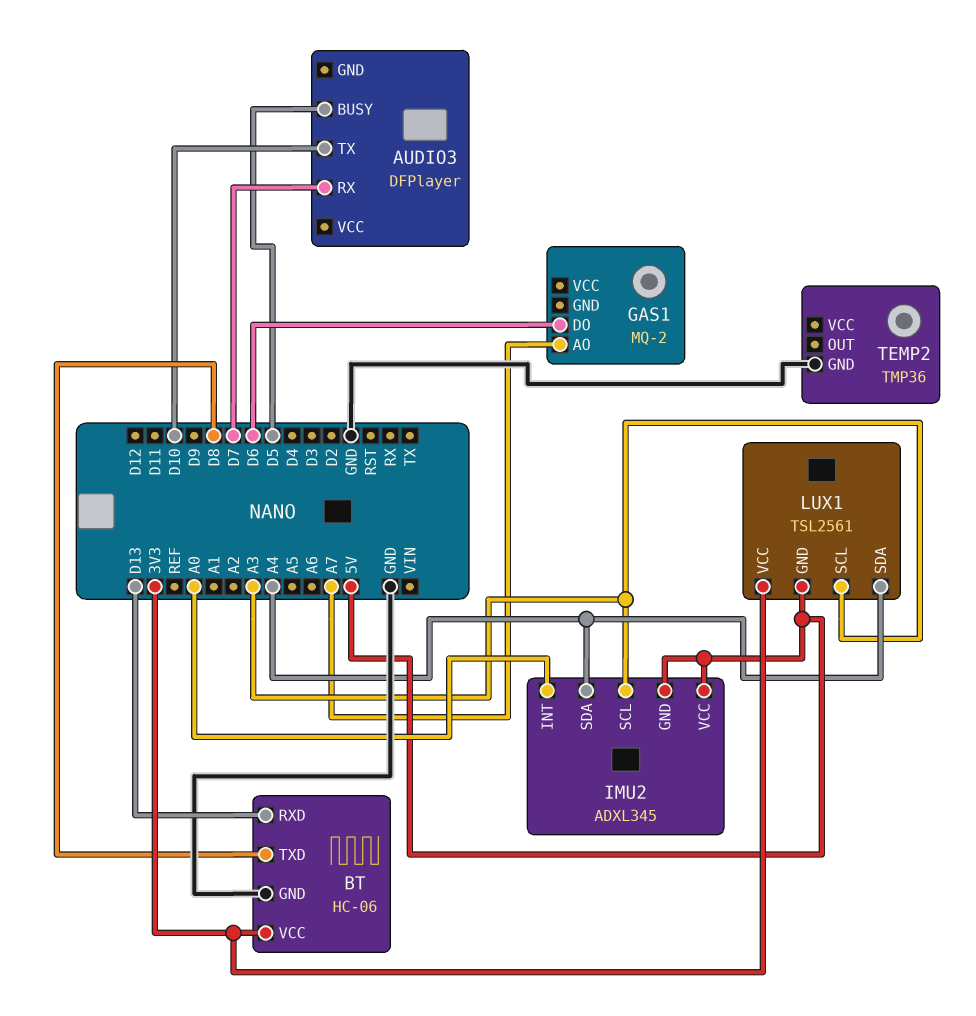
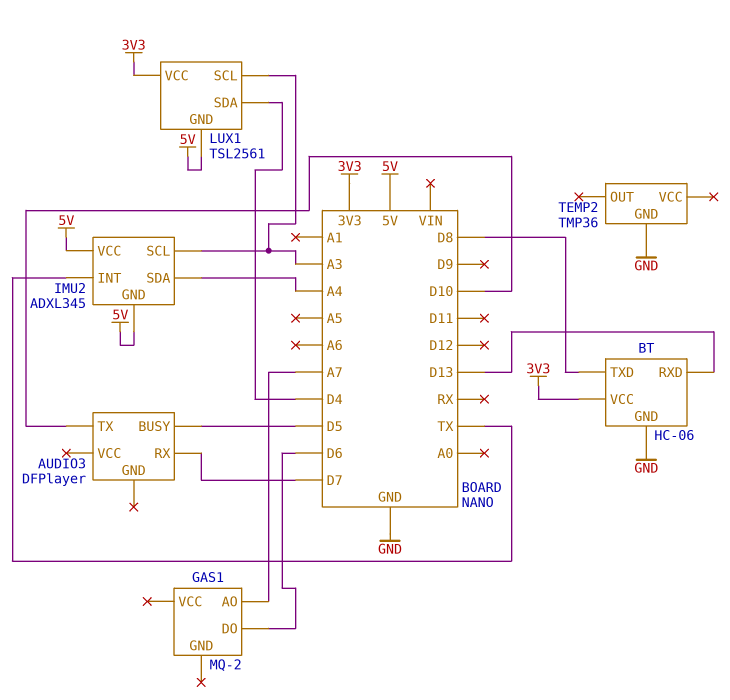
IMU2 pin INT: A0 -> TX
LUX1 pin SDA: A4 -> D4

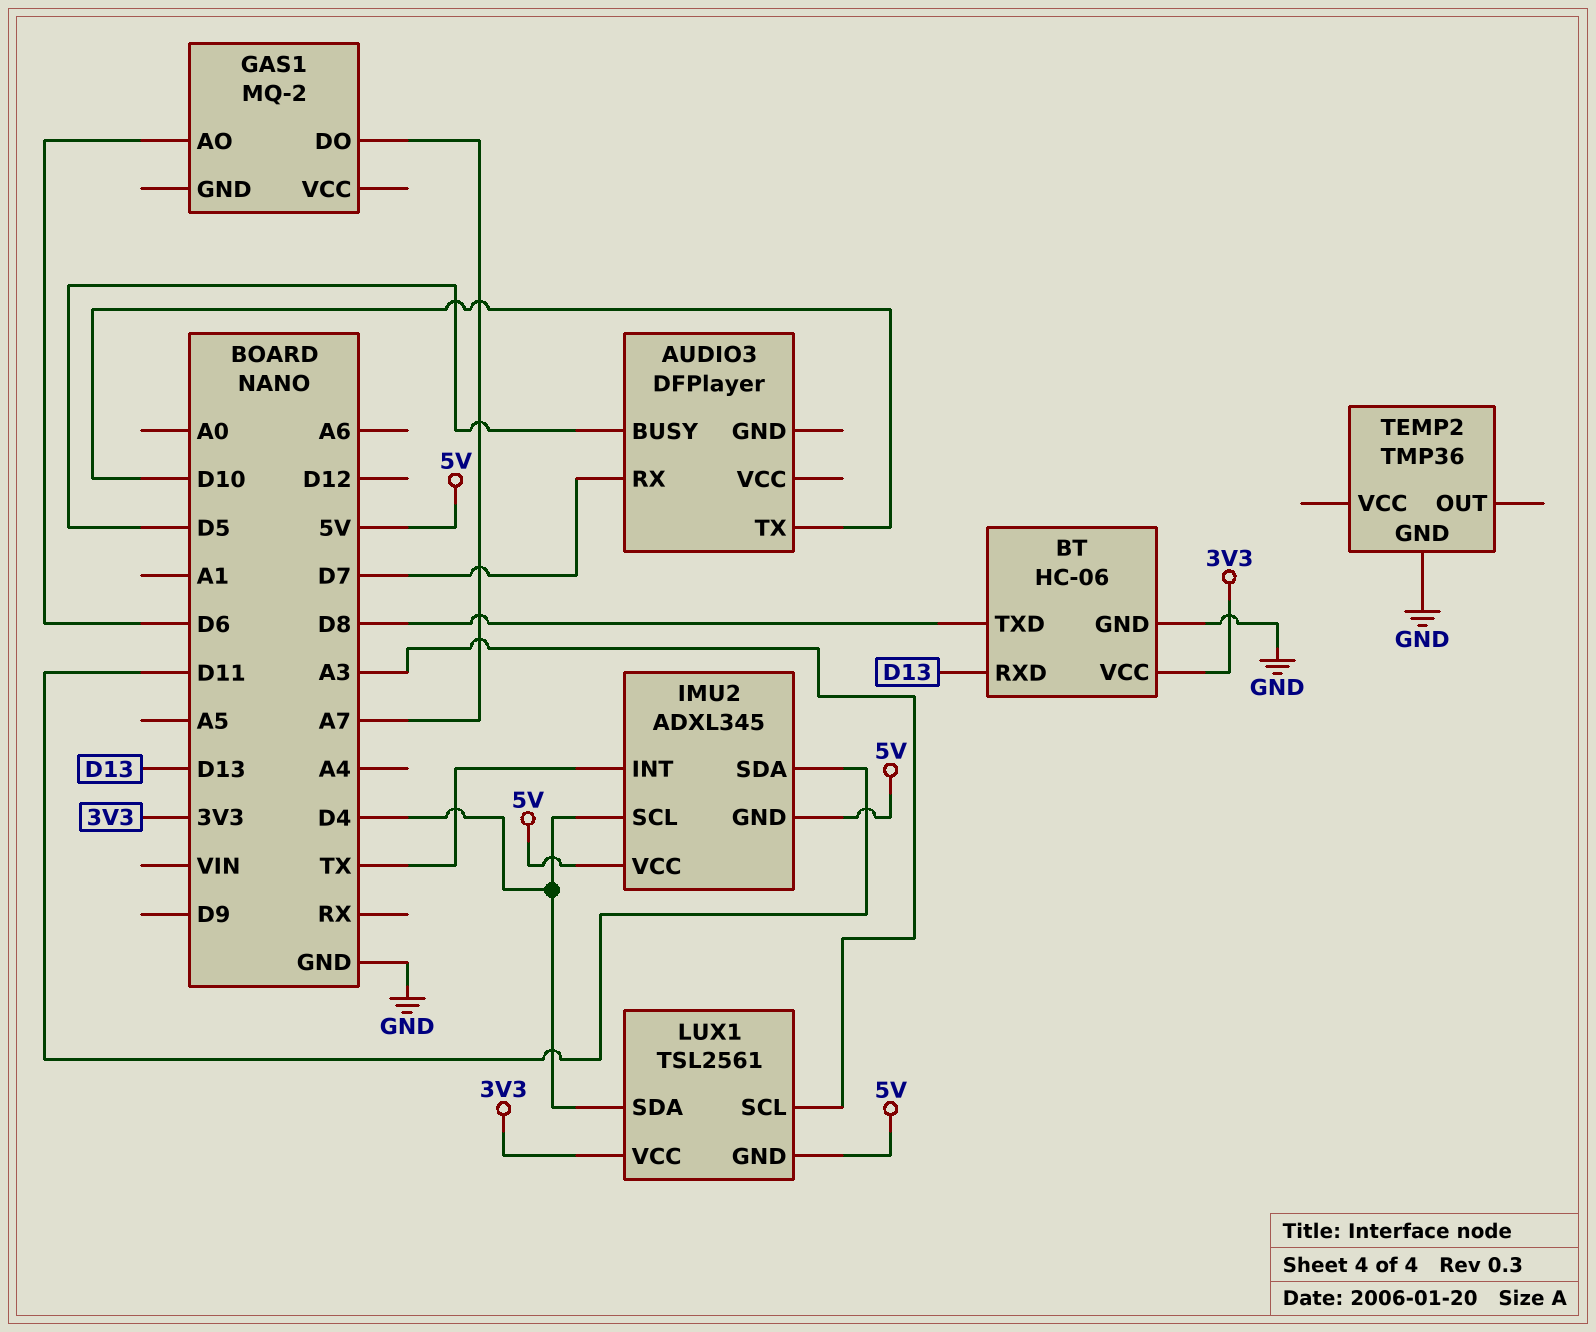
GAS1 pin AO: A7 -> D6
GAS1 pin DO: D6 -> A7
IMU2 pin SCL: A3 -> D4
IMU2 pin SDA: A4 -> D11

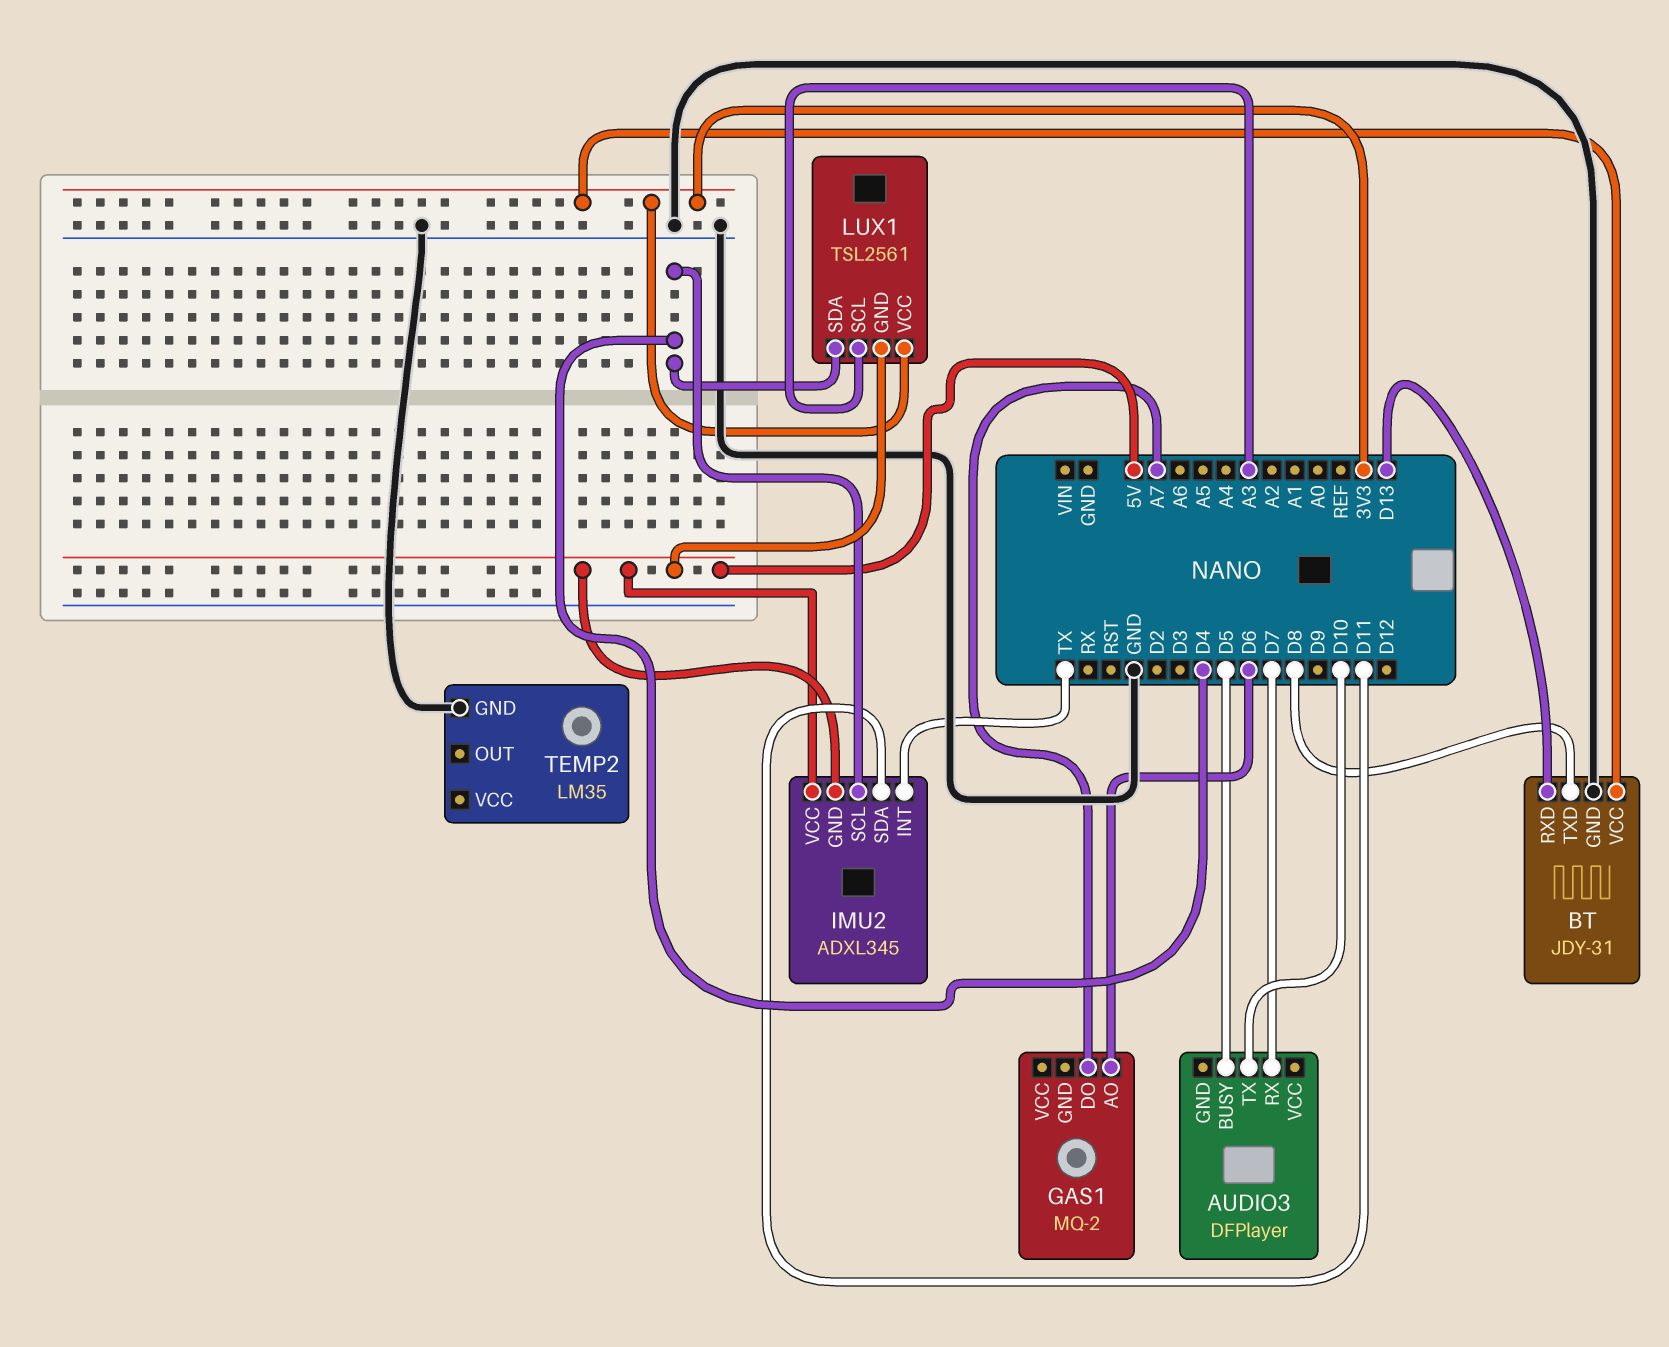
BT: HC-06 -> JDY-31
TEMP2: TMP36 -> LM35

